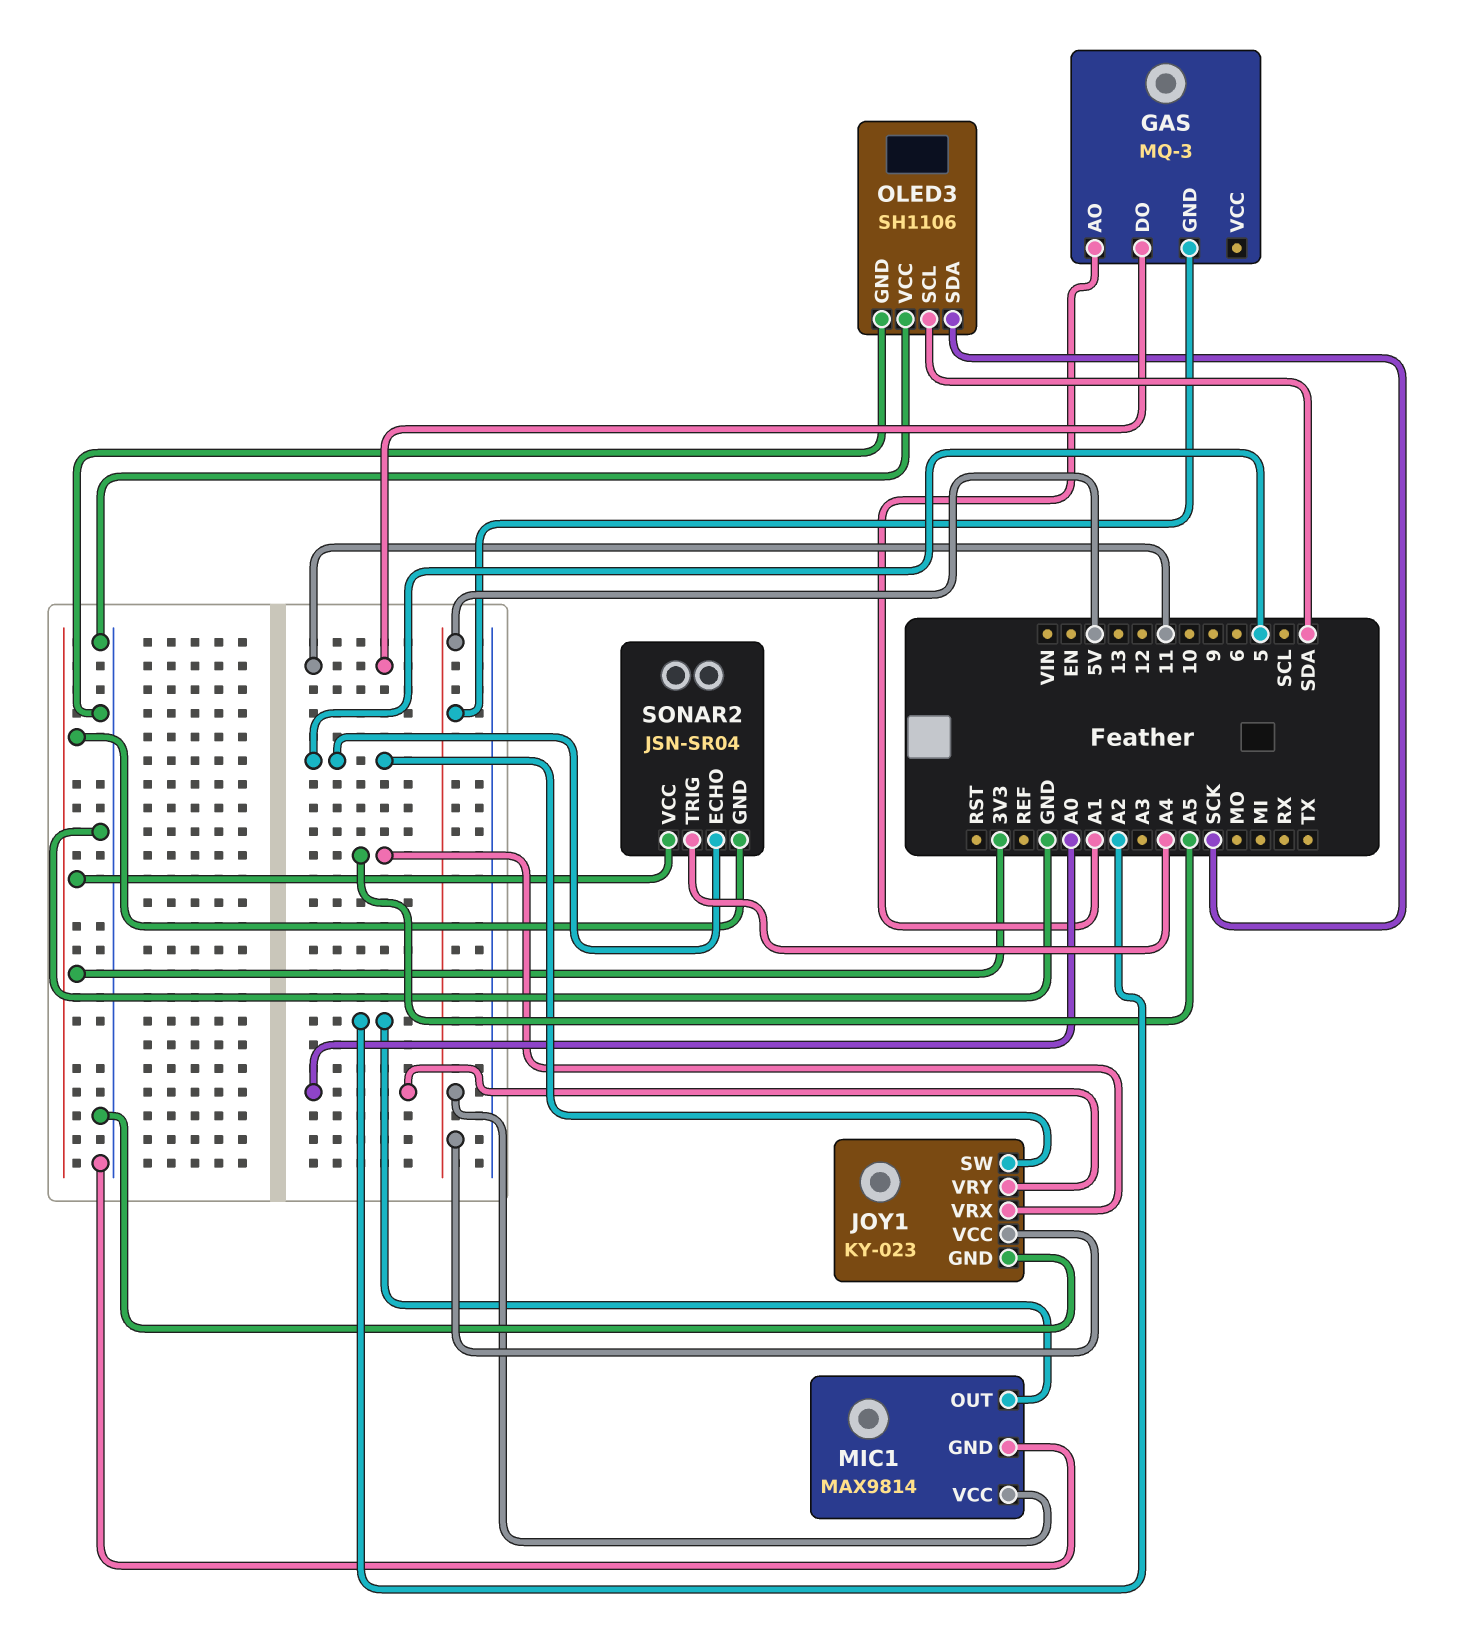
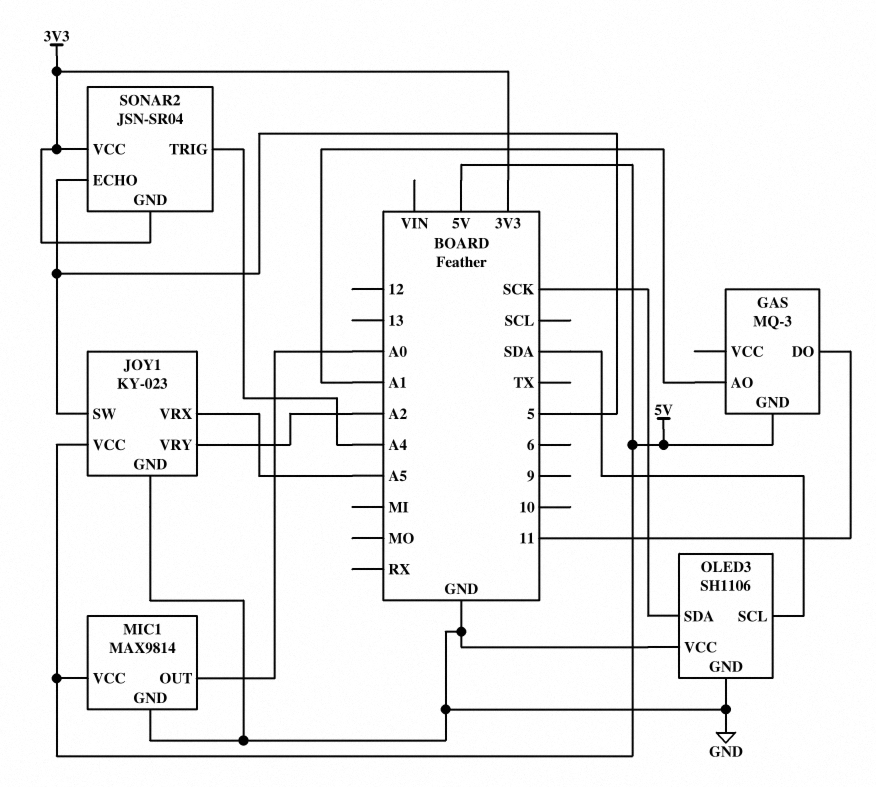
JOY1 pin VRY: A0 -> A2
MIC1 pin OUT: A2 -> A0

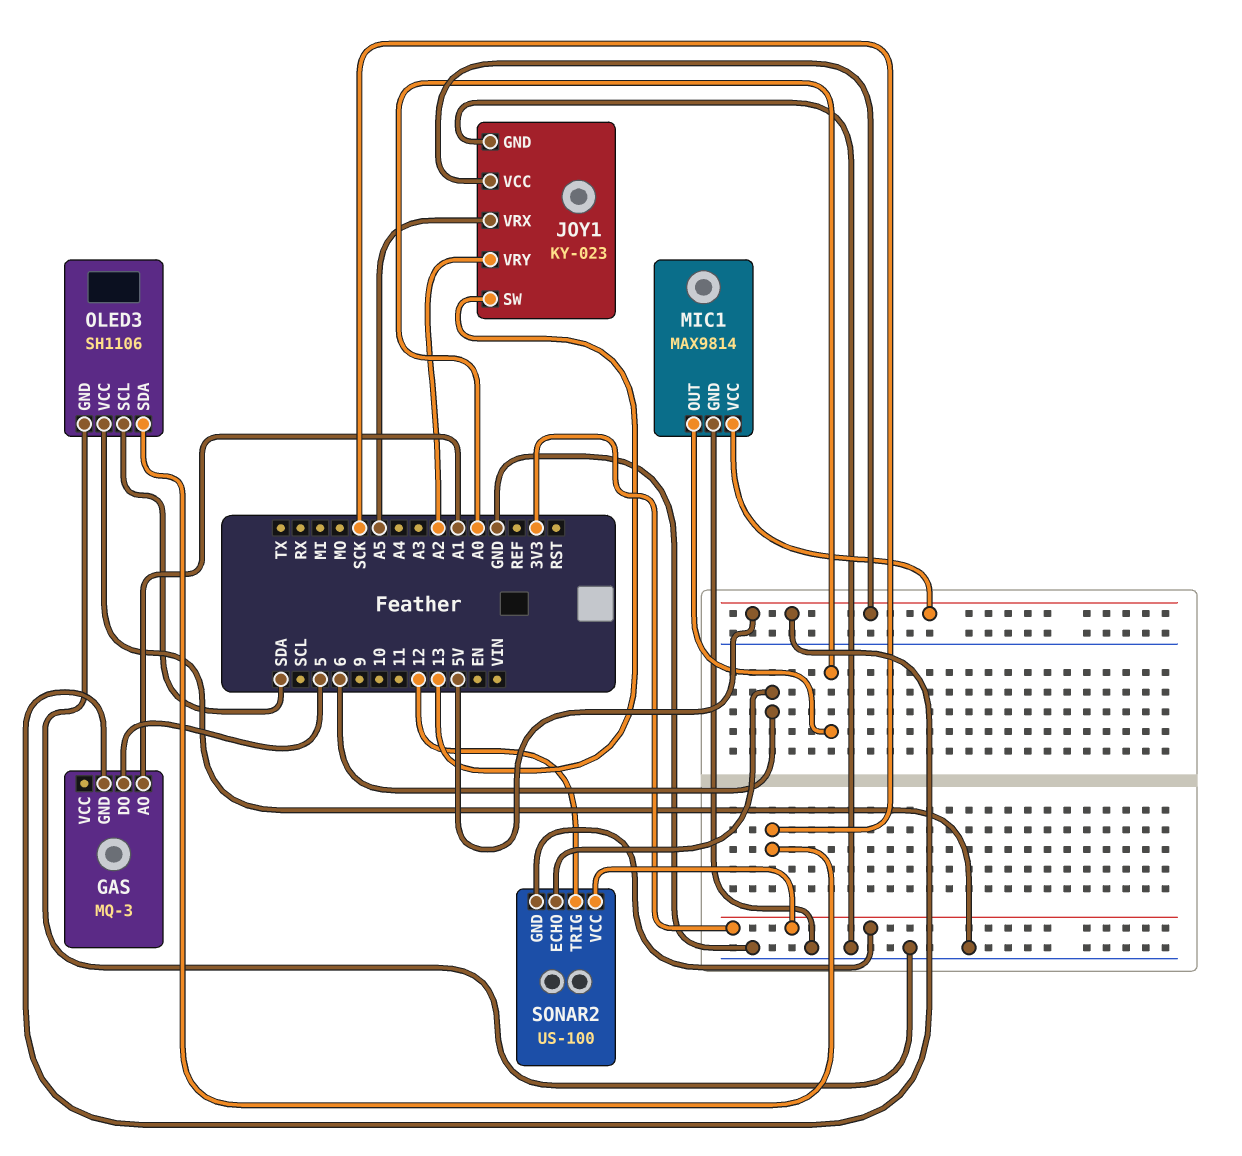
GAS pin DO: 11 -> 5
JOY1 pin SW: 5 -> 13
SONAR2: JSN-SR04 -> US-100
SONAR2 pin ECHO: 5 -> 6
SONAR2 pin TRIG: A4 -> 12

